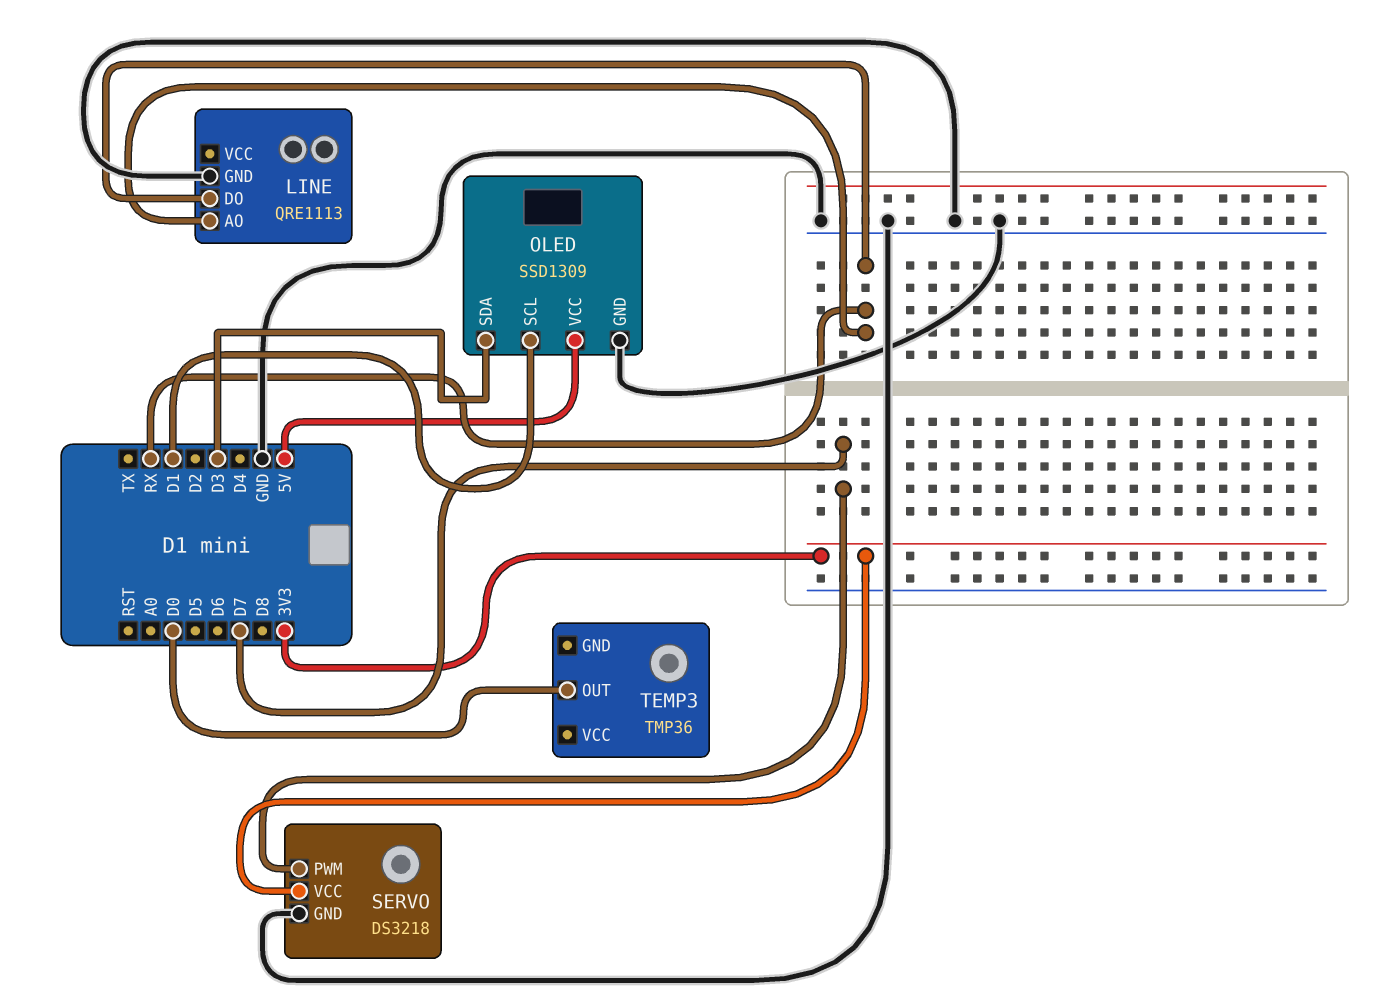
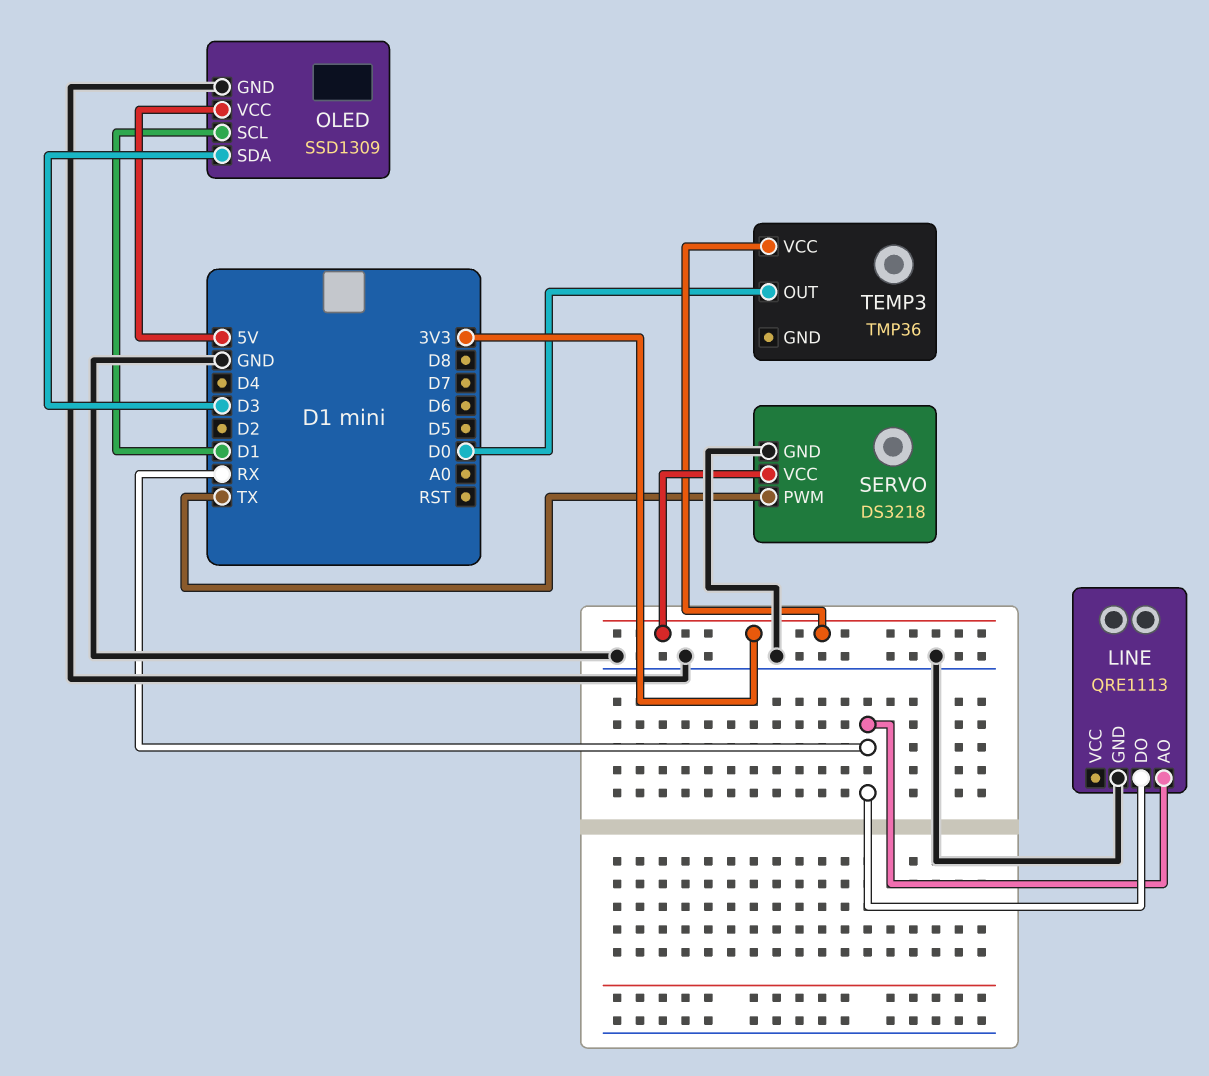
SERVO pin PWM: D7 -> TX
TEMP3 pin VCC: none -> 3V3

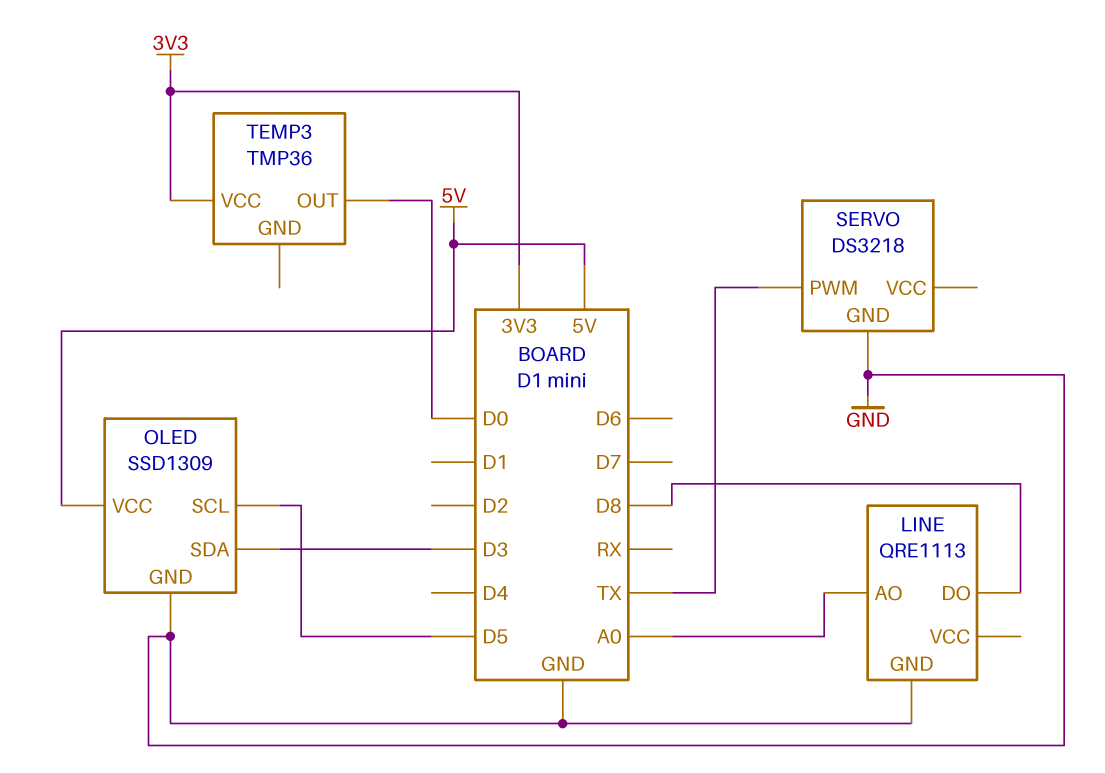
LINE pin AO: RX -> A0
LINE pin DO: RX -> D8
OLED pin SCL: D1 -> D5
SERVO pin VCC: 3V3 -> none

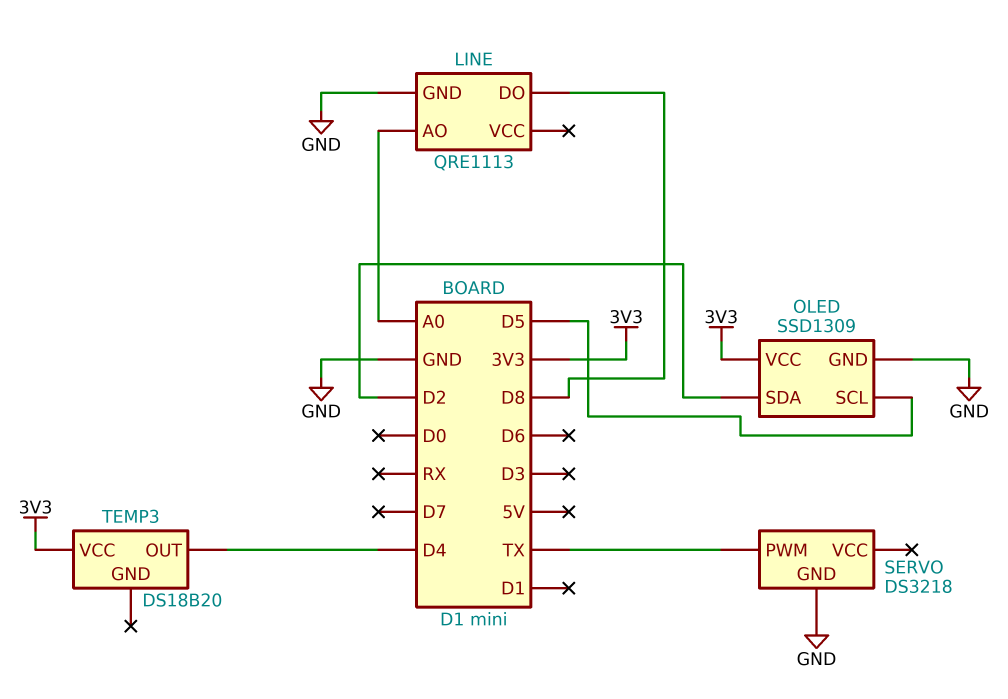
OLED pin SDA: D3 -> D2
OLED pin VCC: 5V -> 3V3
TEMP3: TMP36 -> DS18B20
TEMP3 pin OUT: D0 -> D4

